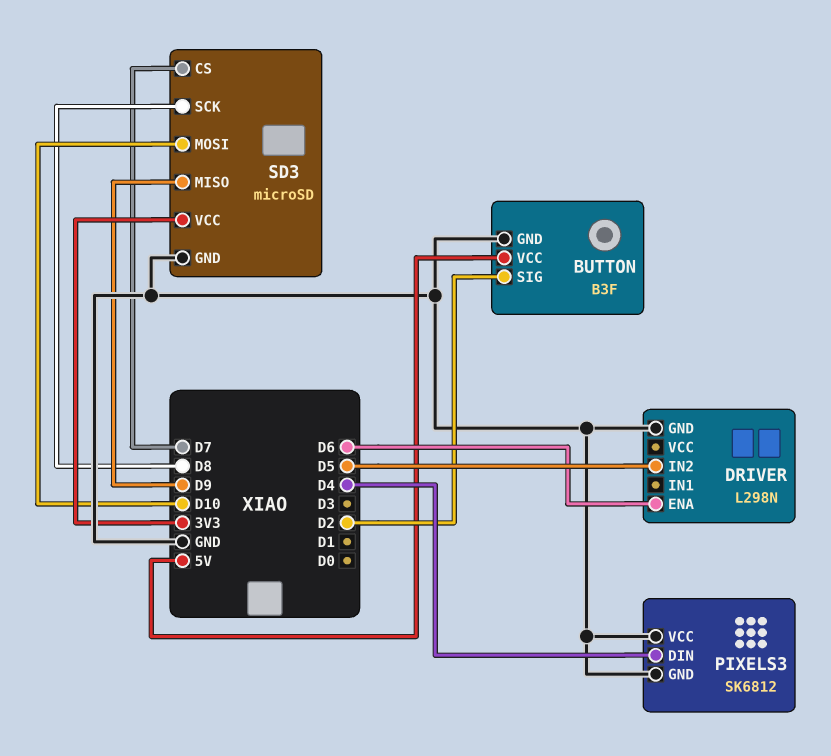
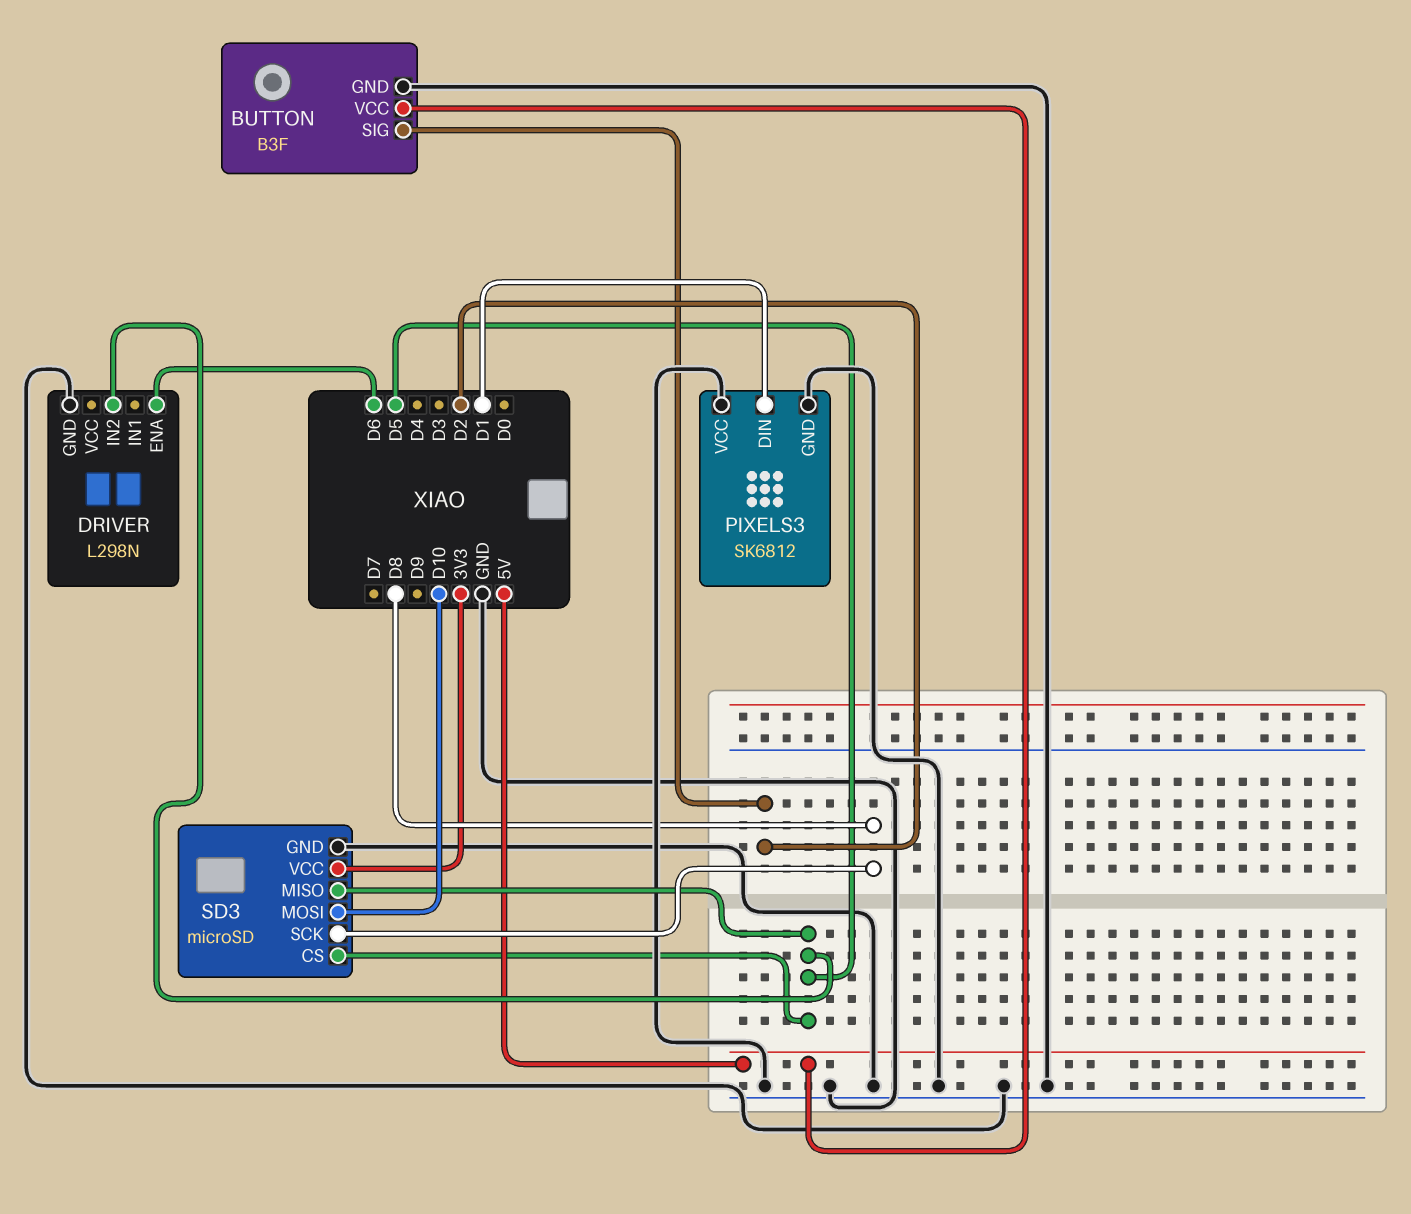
PIXELS3 pin DIN: D4 -> D1
SD3 pin CS: D7 -> D5
SD3 pin MISO: D9 -> D5

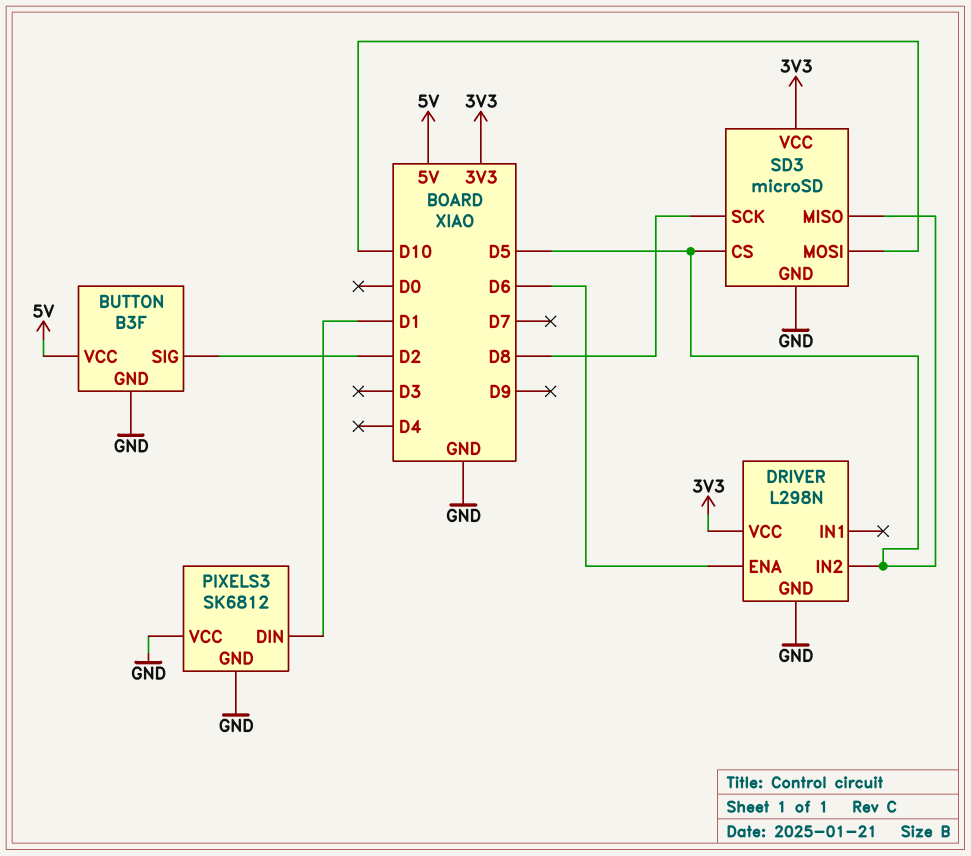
DRIVER pin VCC: none -> 3V3

